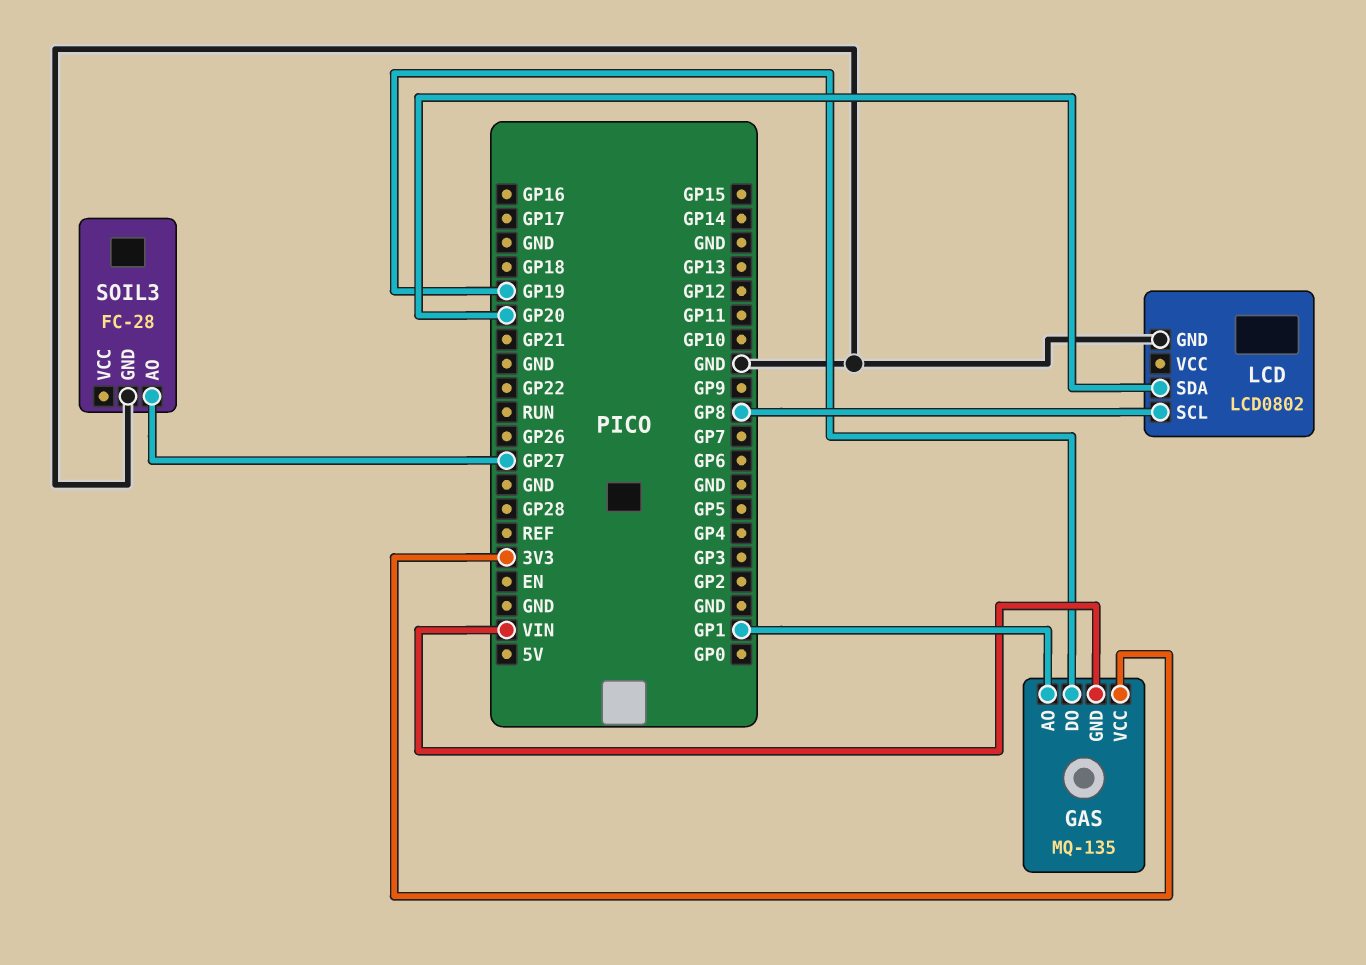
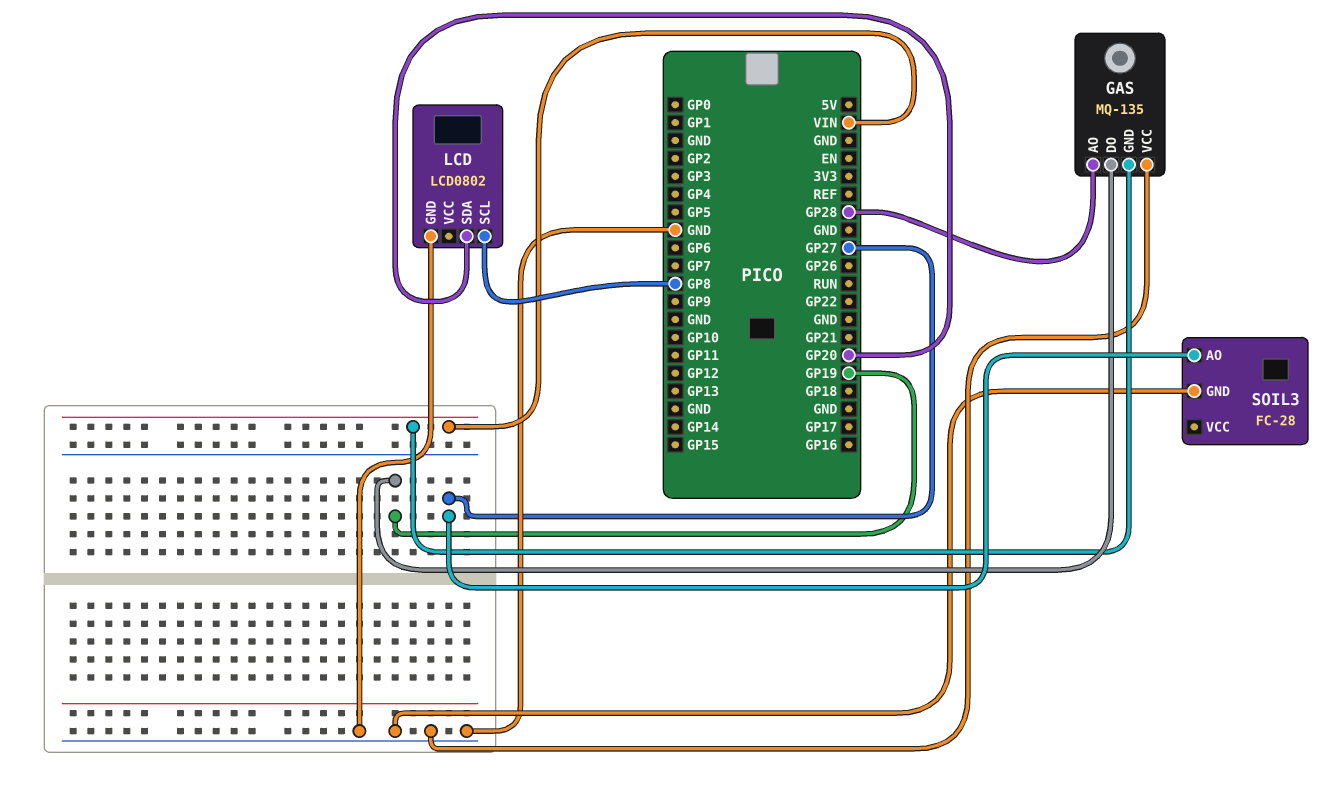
GAS pin AO: GP1 -> GP28
GAS pin VCC: 3V3 -> GND

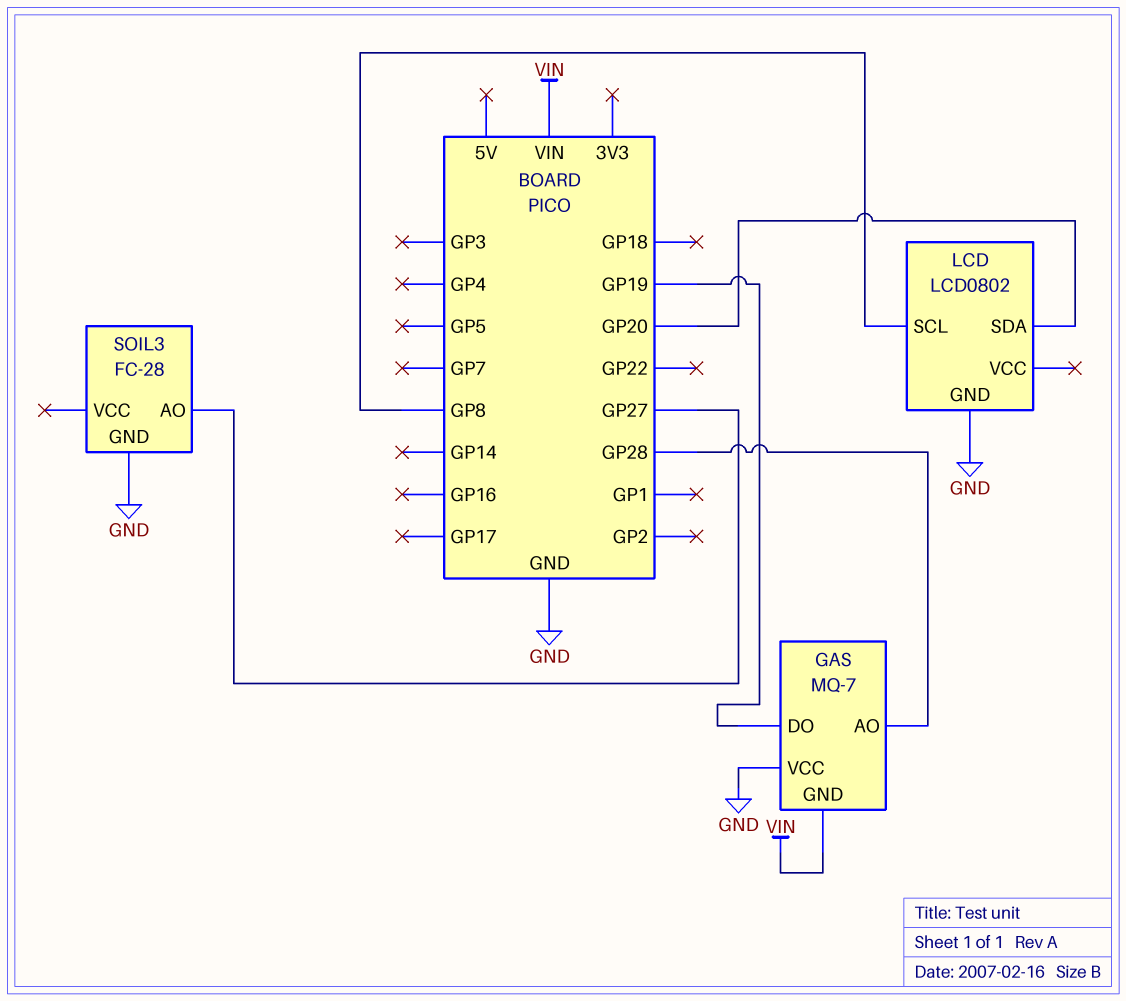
GAS: MQ-135 -> MQ-7

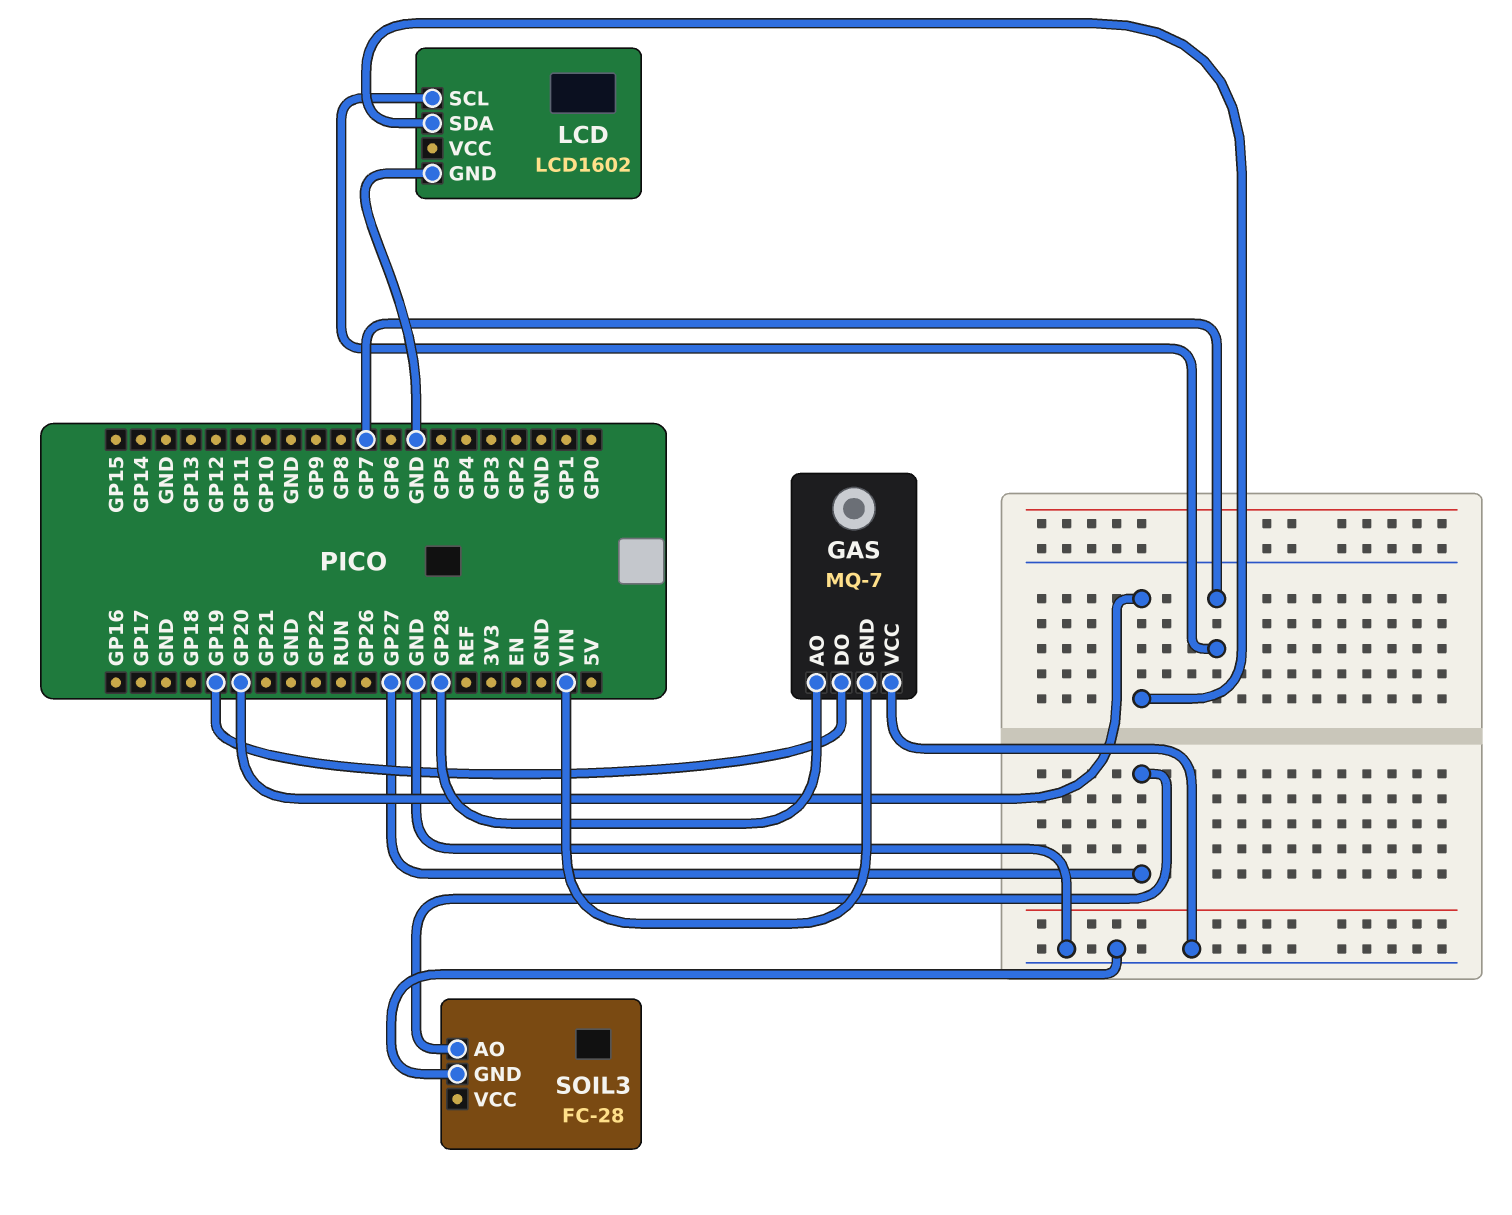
LCD: LCD0802 -> LCD1602
LCD pin SCL: GP8 -> GP7

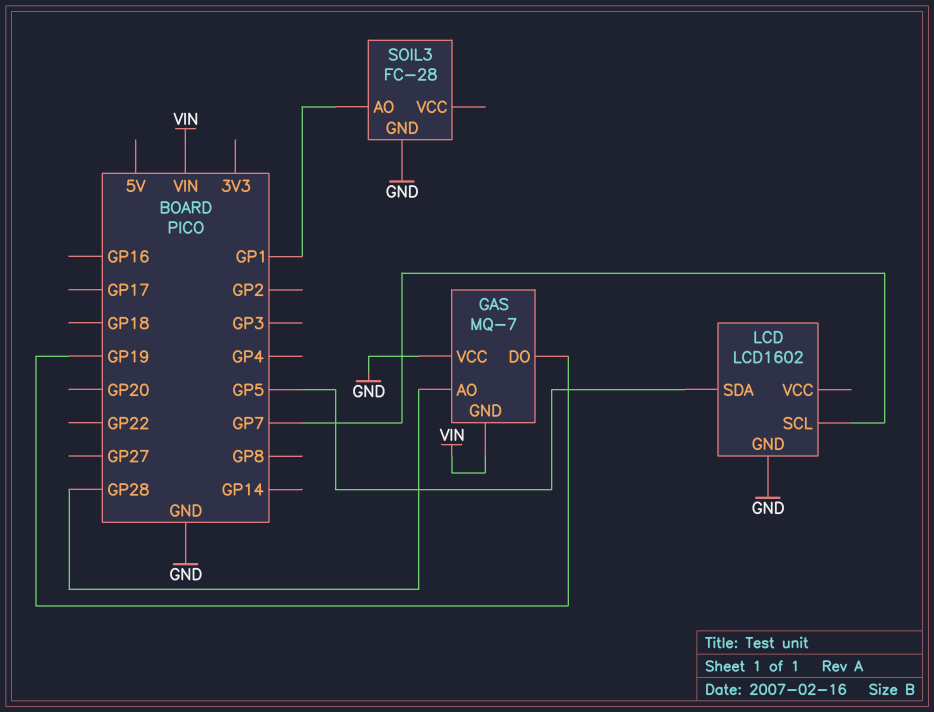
LCD pin SDA: GP20 -> GP5
SOIL3 pin AO: GP27 -> GP1

